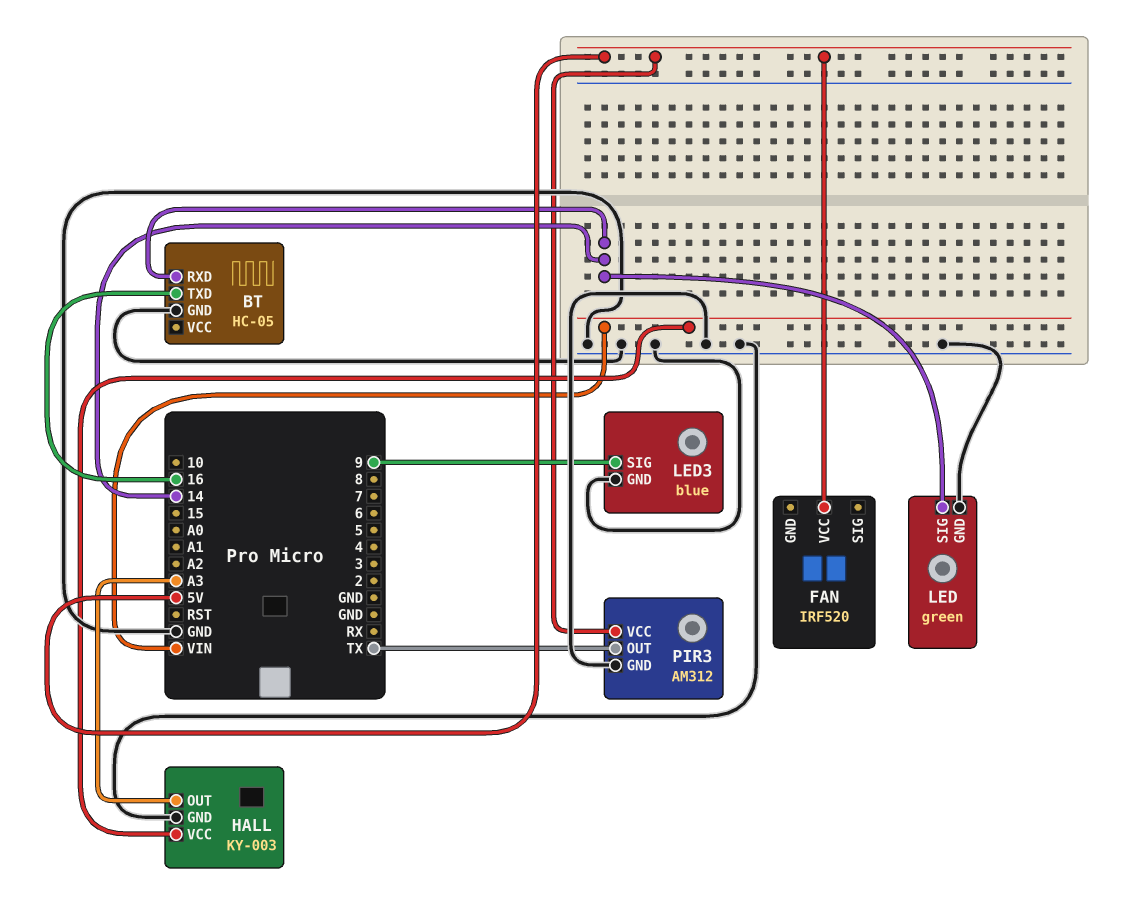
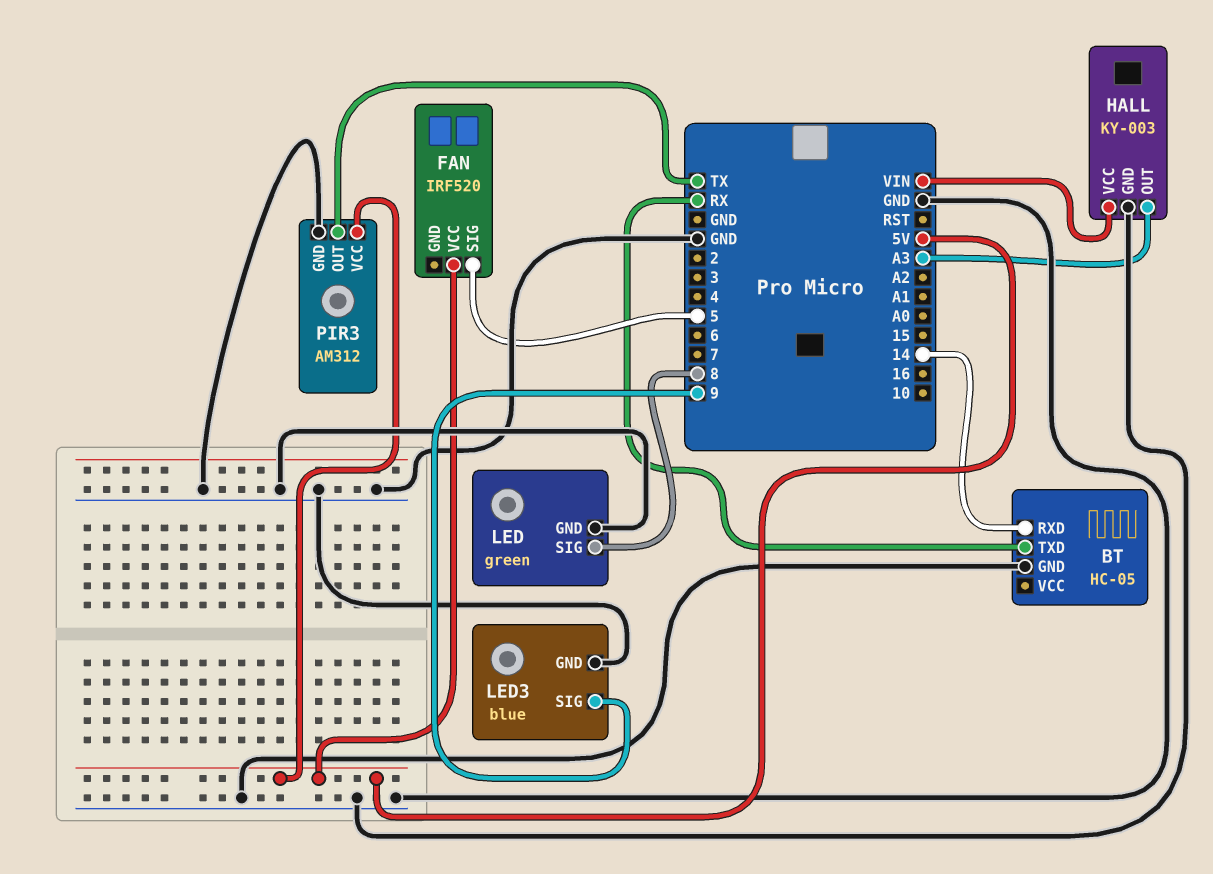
BT pin TXD: 16 -> RX
FAN pin SIG: none -> 5
LED pin SIG: 14 -> 8

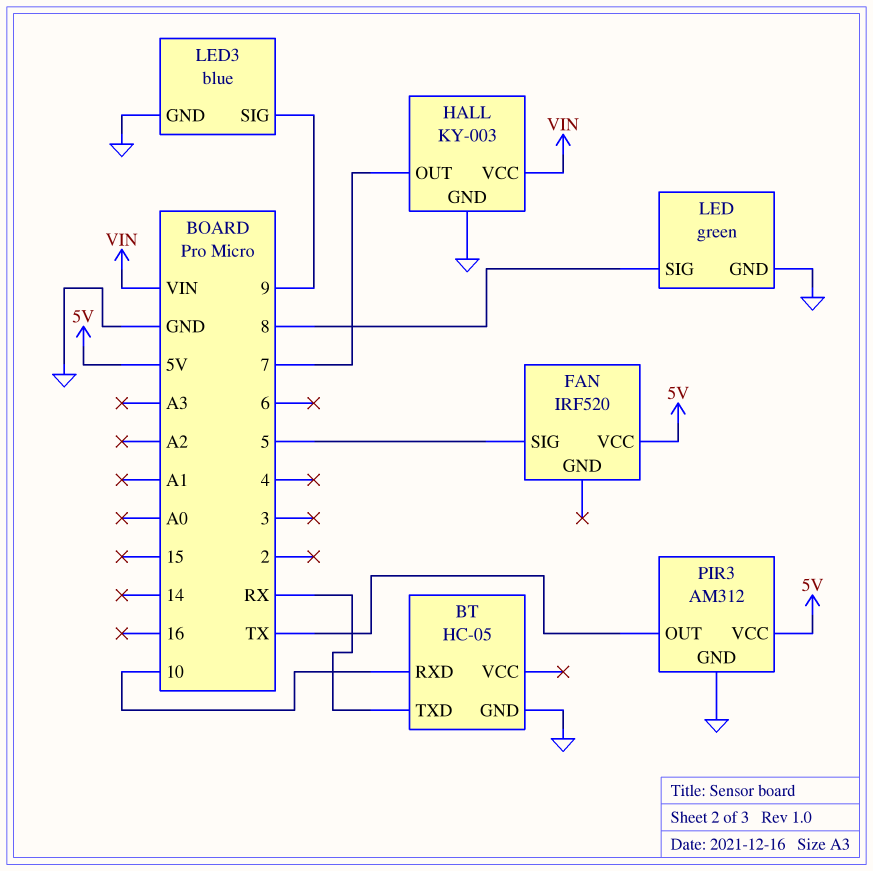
BT pin RXD: 14 -> 10
HALL pin OUT: A3 -> 7

